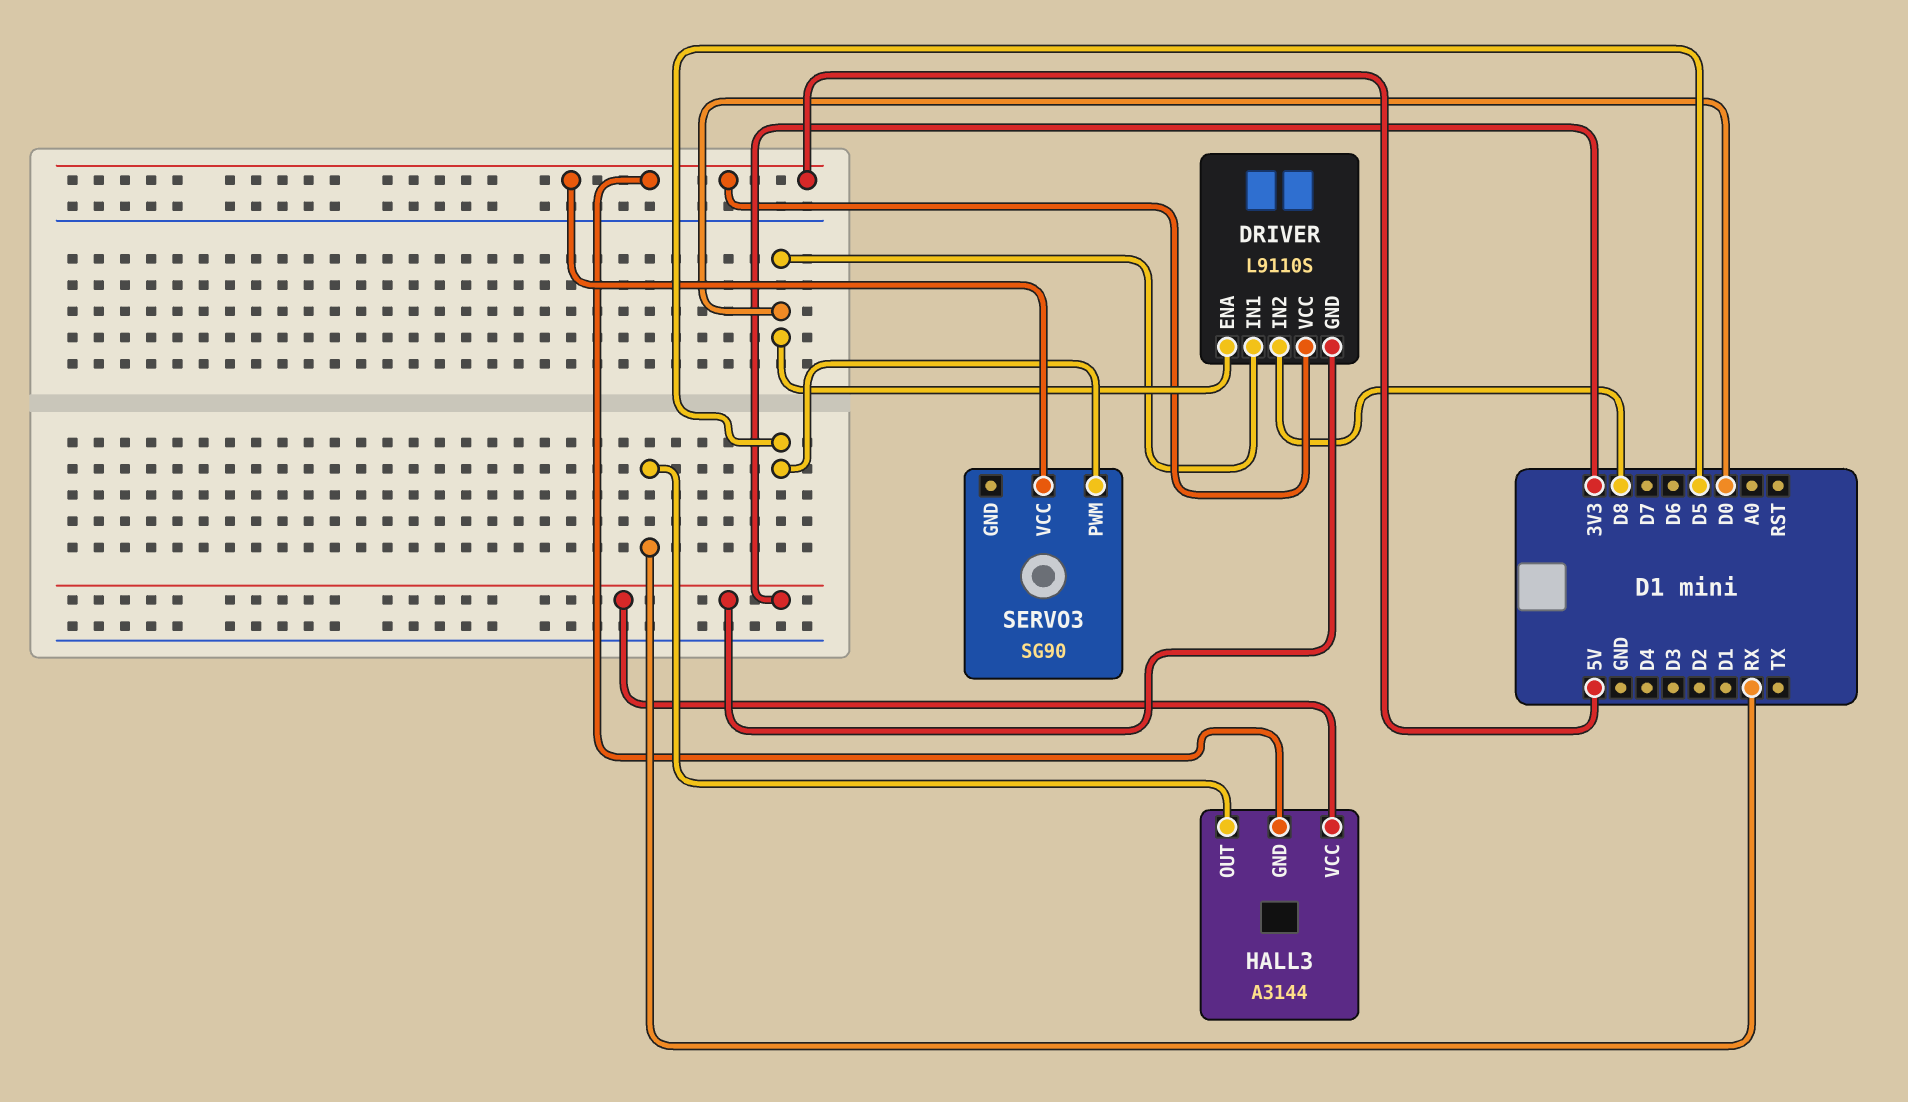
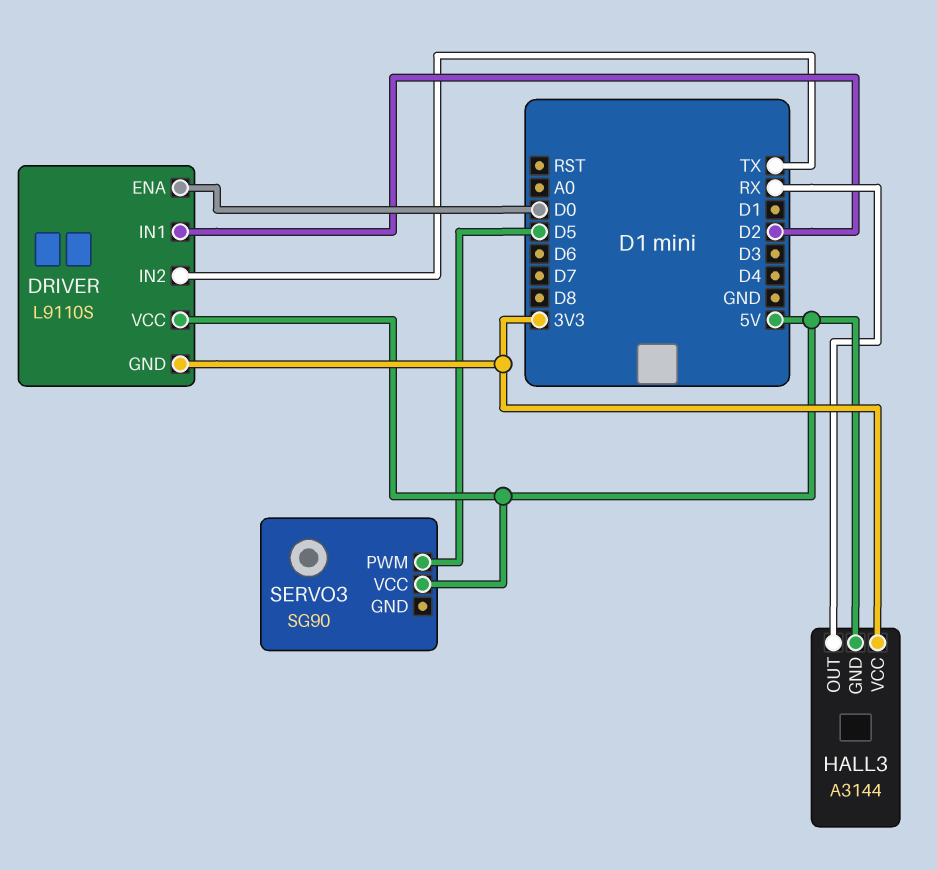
DRIVER pin IN1: D0 -> D2
DRIVER pin IN2: D8 -> TX

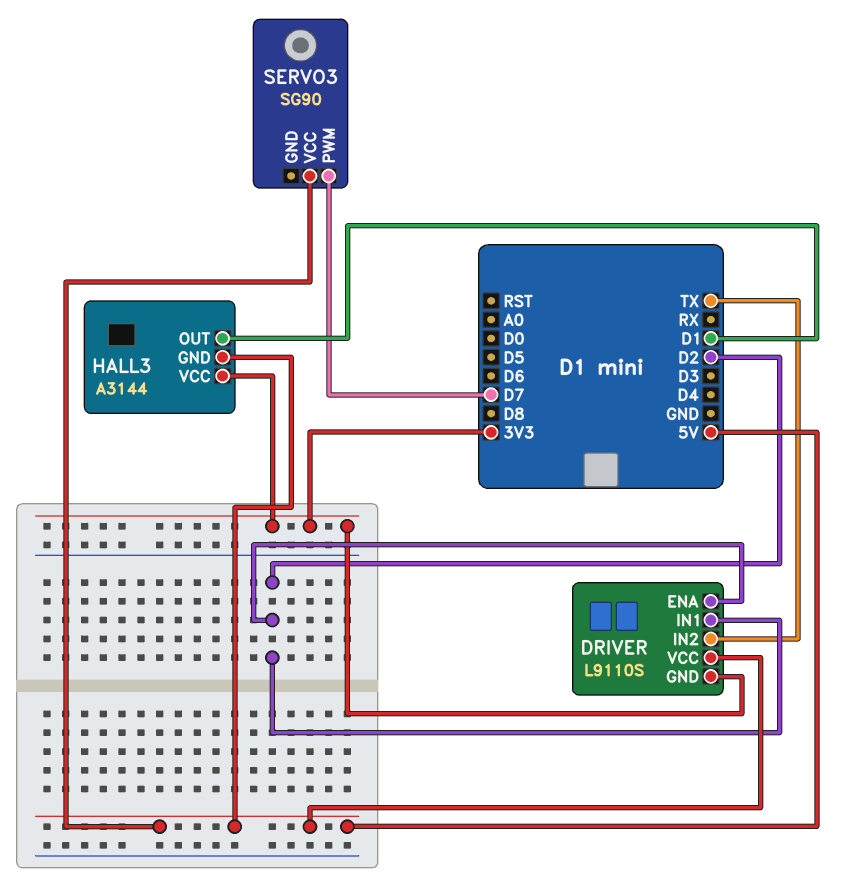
DRIVER pin ENA: D0 -> D2
HALL3 pin OUT: RX -> D1
SERVO3 pin PWM: D5 -> D7

